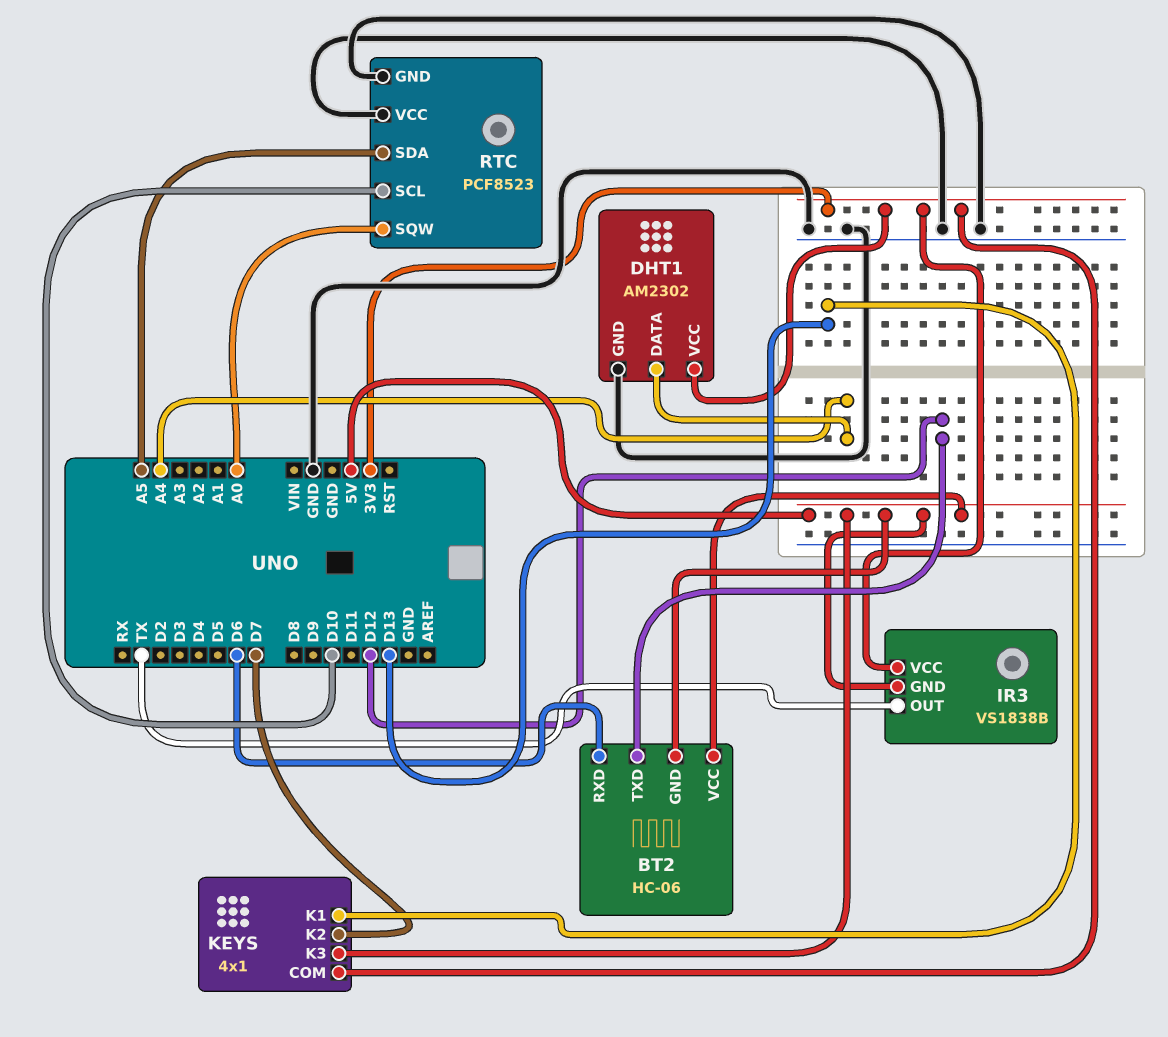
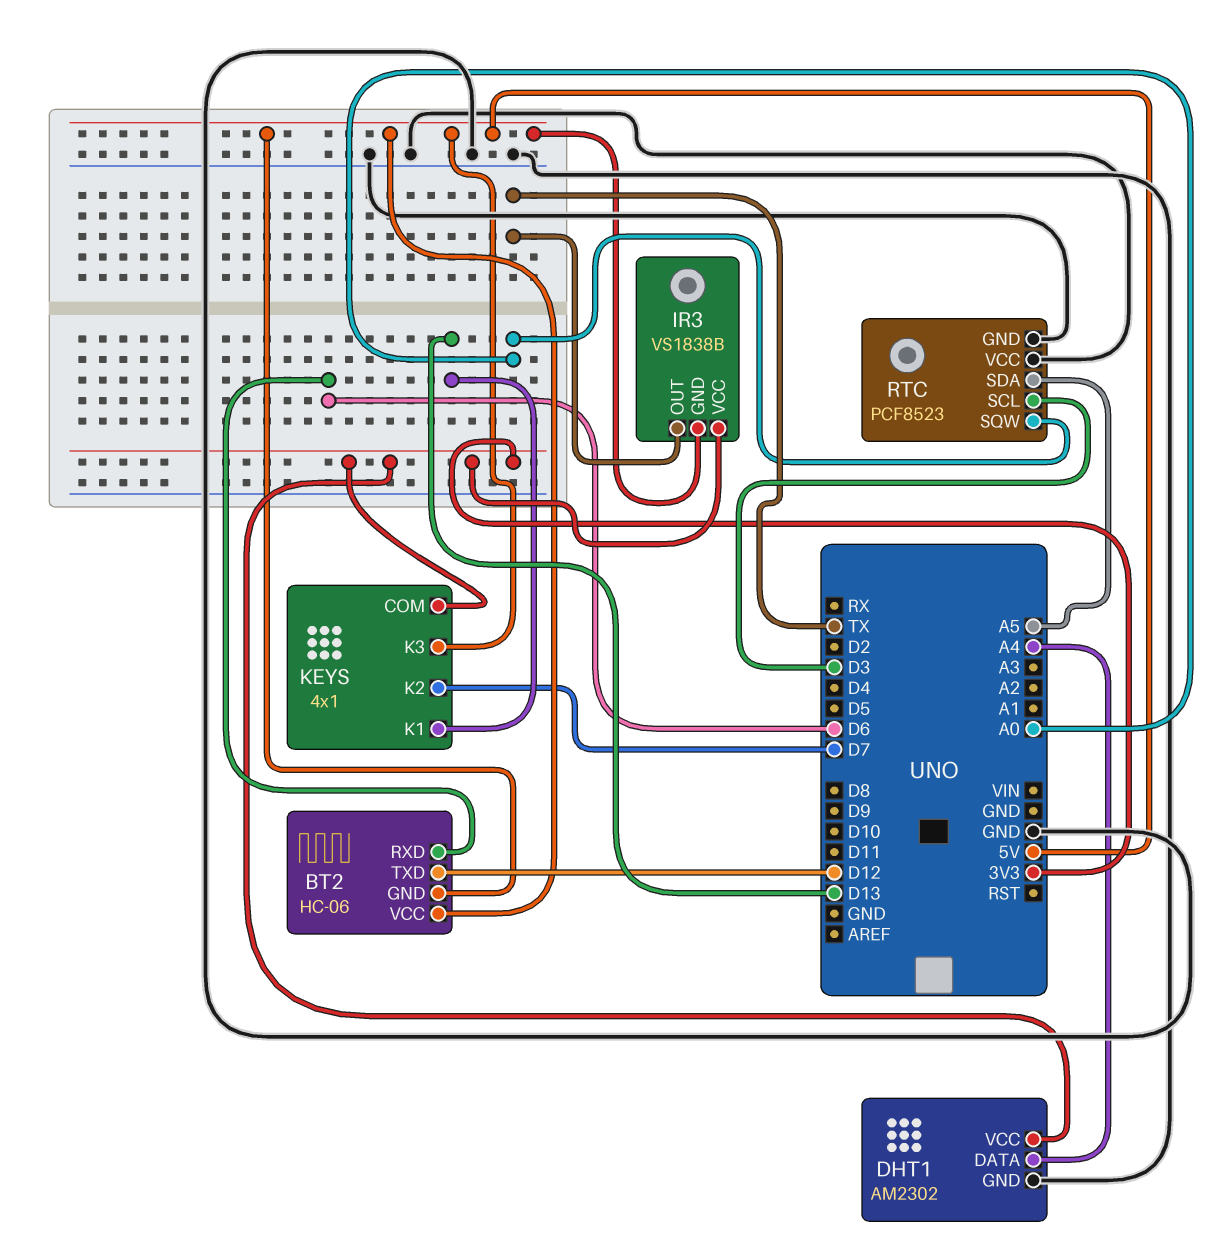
RTC pin SCL: D10 -> D3

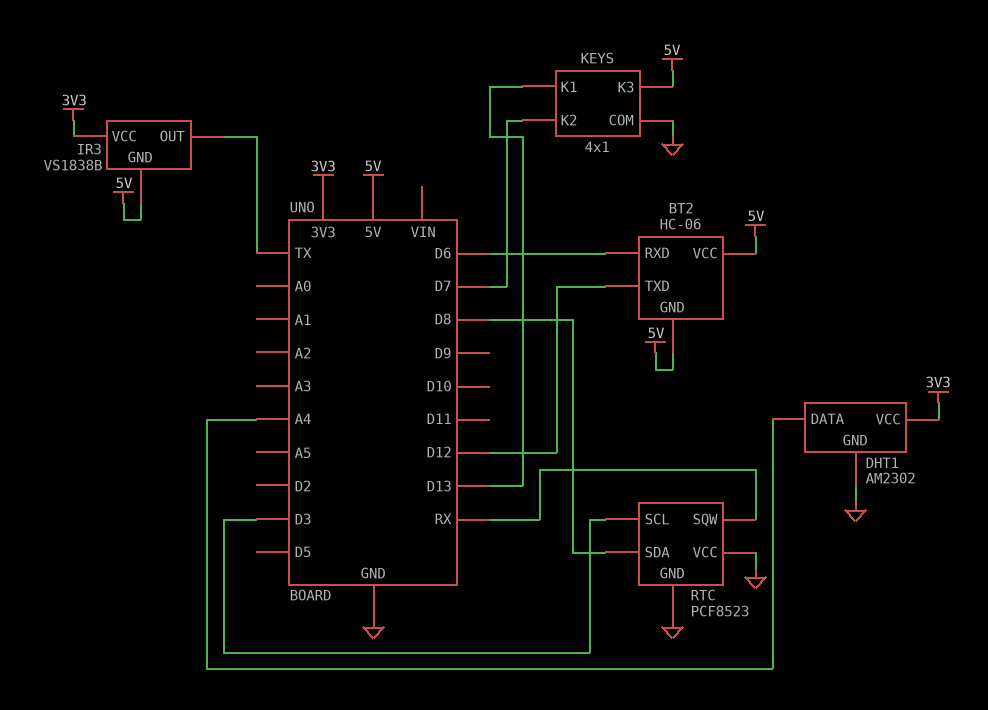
KEYS pin COM: 3V3 -> GND
RTC pin SDA: A5 -> D8
RTC pin SQW: A0 -> RX

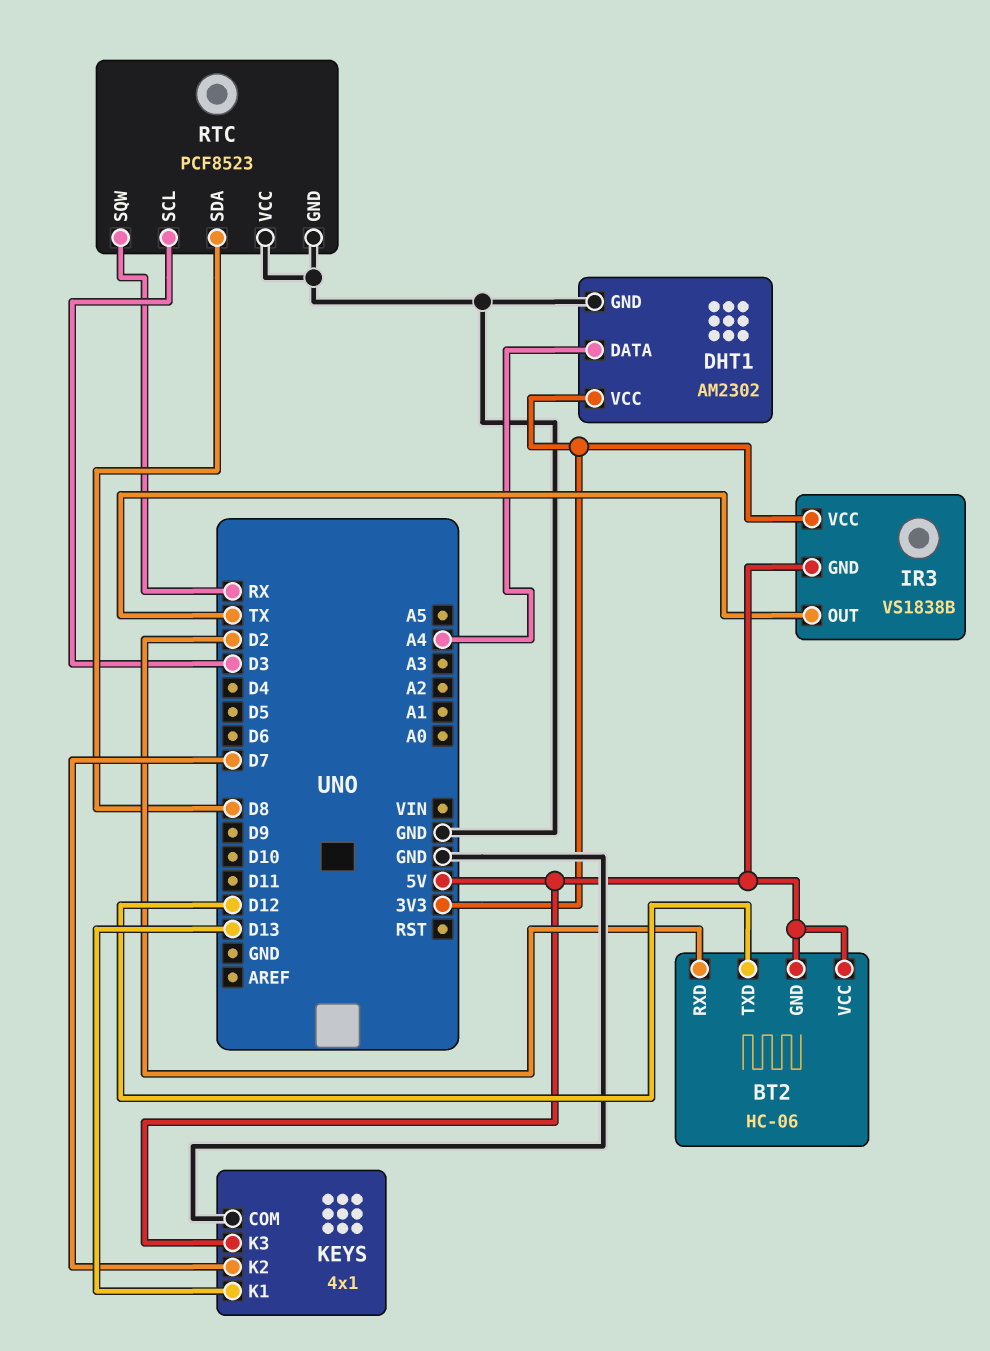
BT2 pin RXD: D6 -> D2

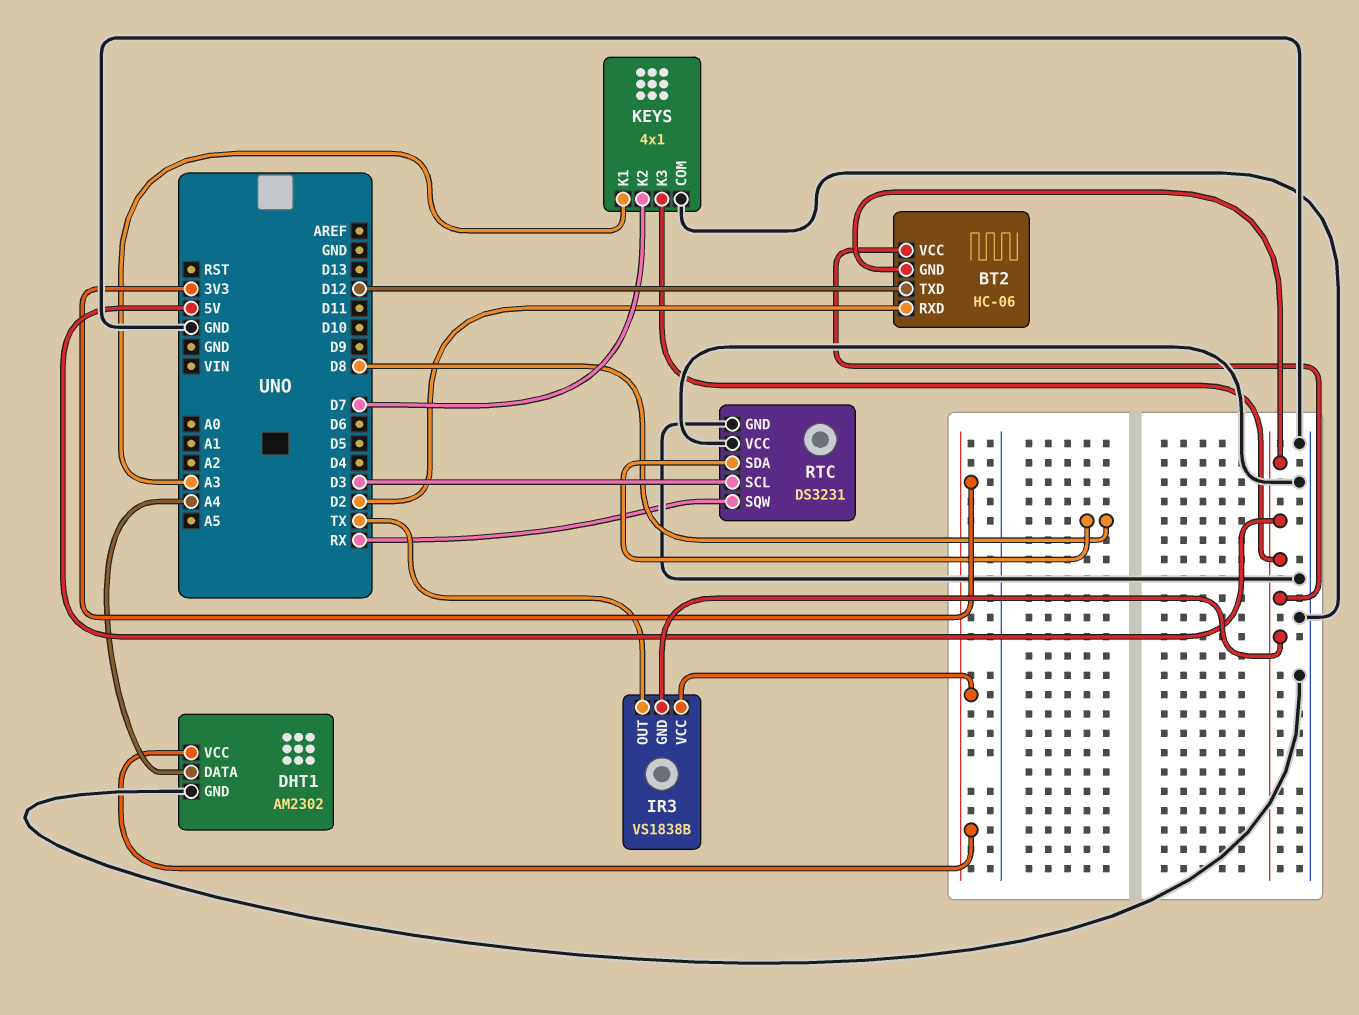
KEYS pin K1: D13 -> A3
RTC: PCF8523 -> DS3231

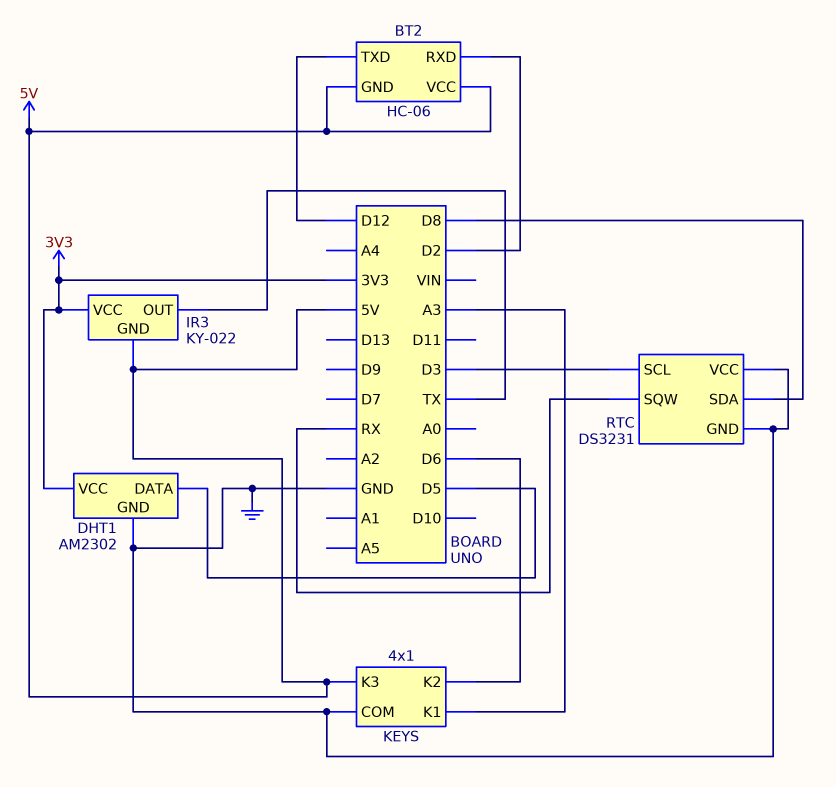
DHT1 pin DATA: A4 -> D5
IR3: VS1838B -> KY-022
KEYS pin K2: D7 -> D6

